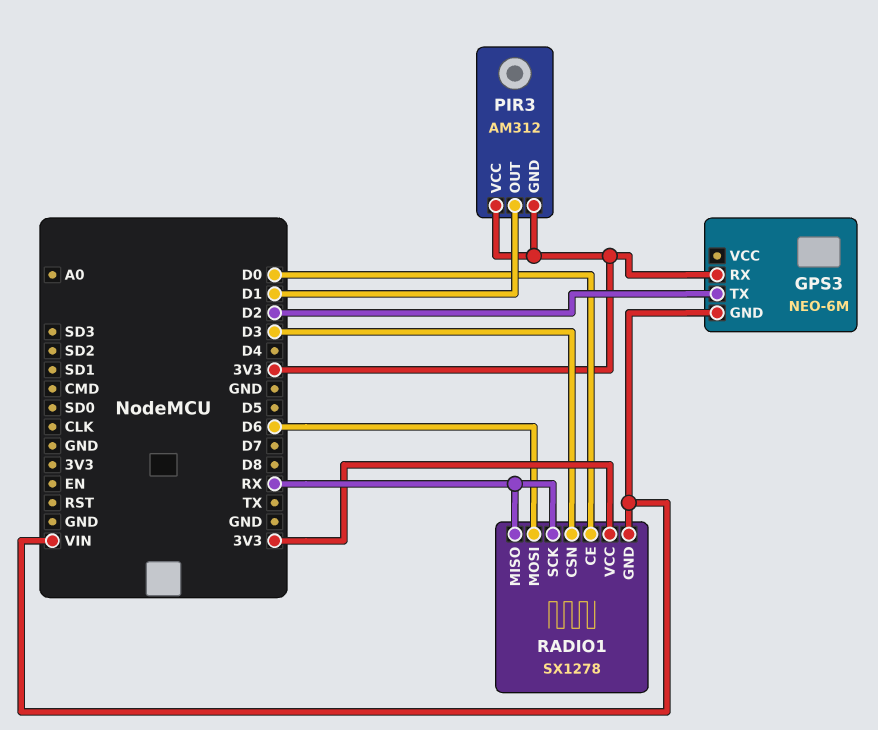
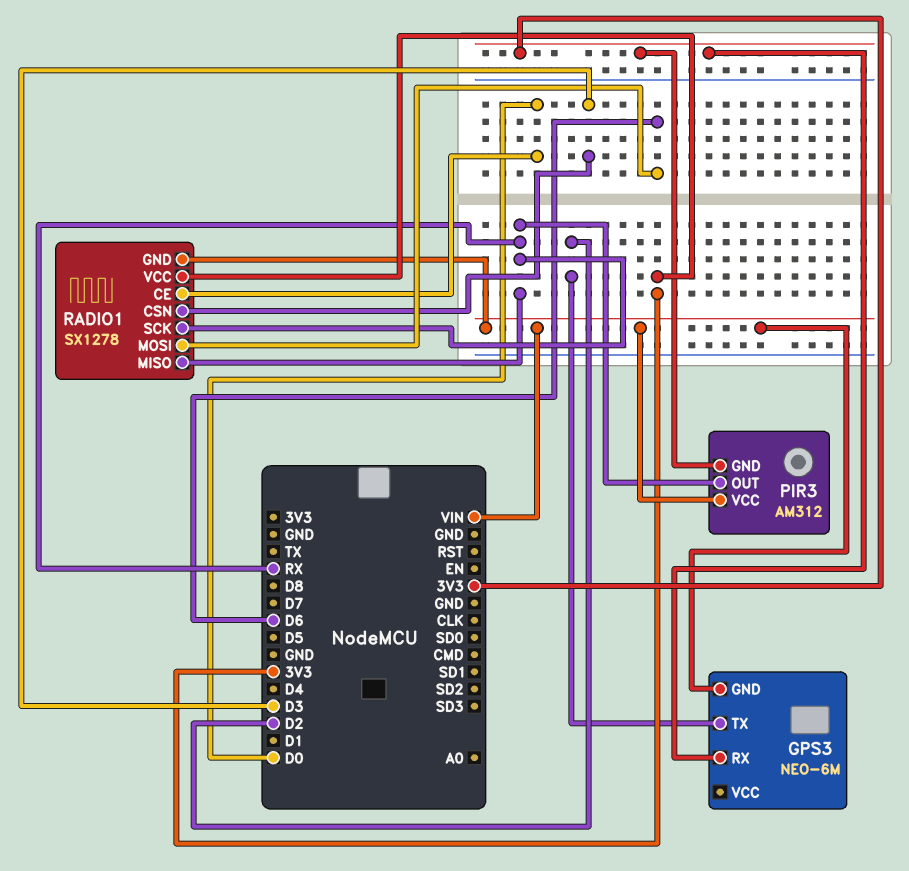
PIR3 pin OUT: D1 -> RX
PIR3 pin VCC: 3V3 -> VIN

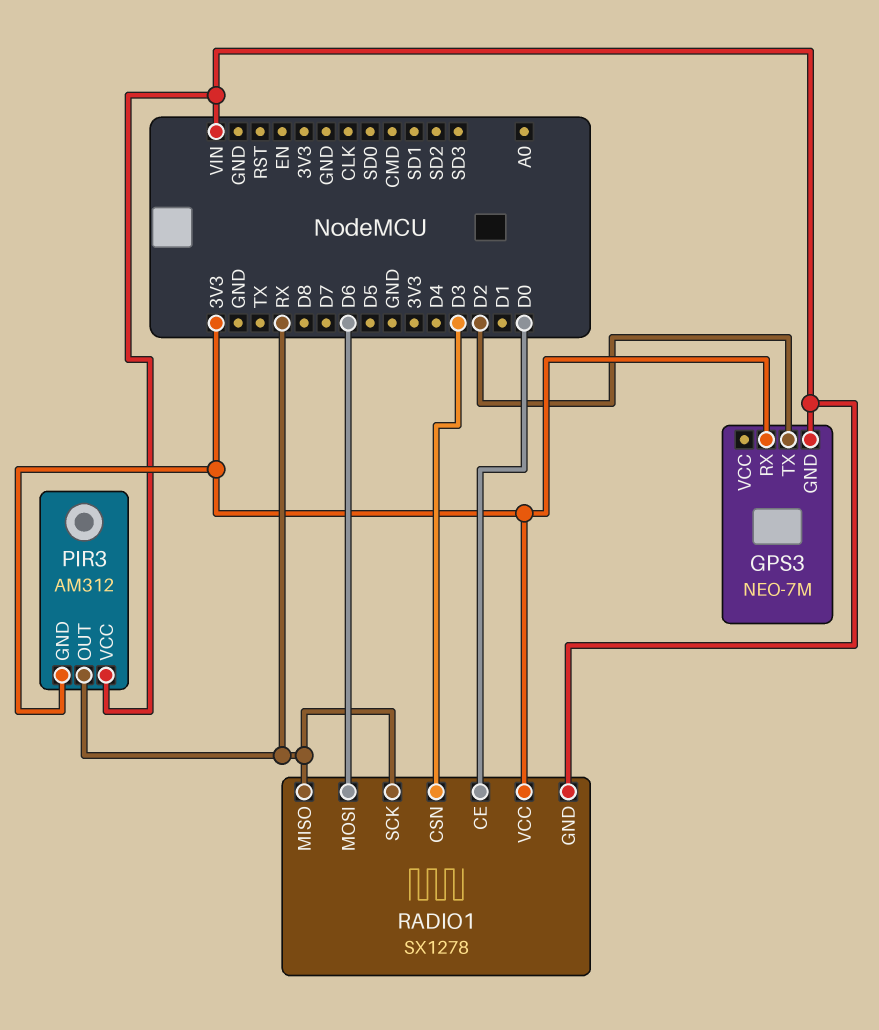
GPS3: NEO-6M -> NEO-7M

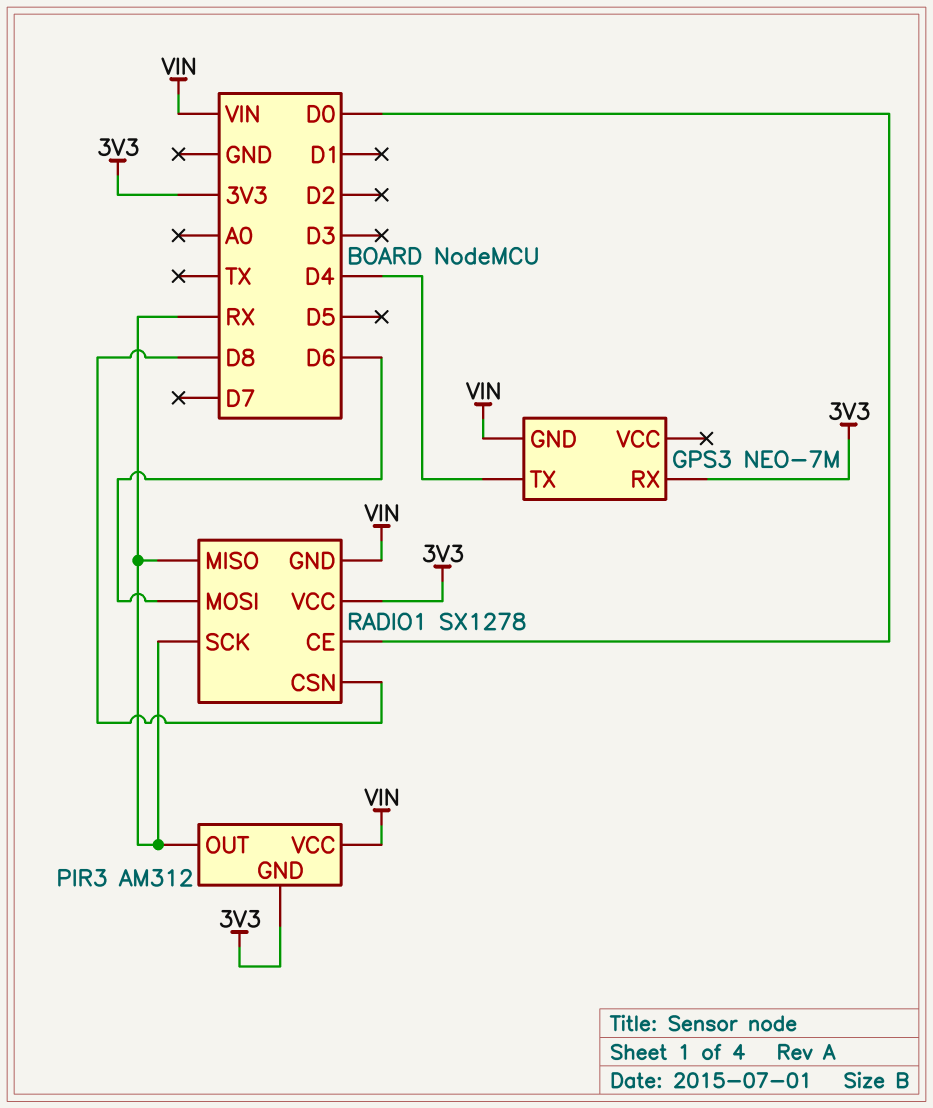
GPS3 pin TX: D2 -> D4
RADIO1 pin CSN: D3 -> D8

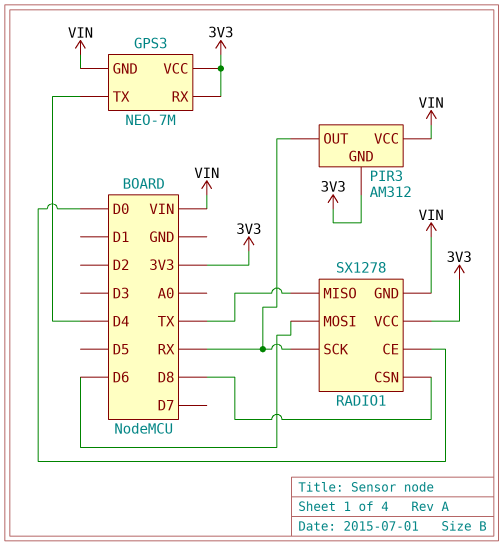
GPS3 pin VCC: none -> 3V3
RADIO1 pin MISO: RX -> TX

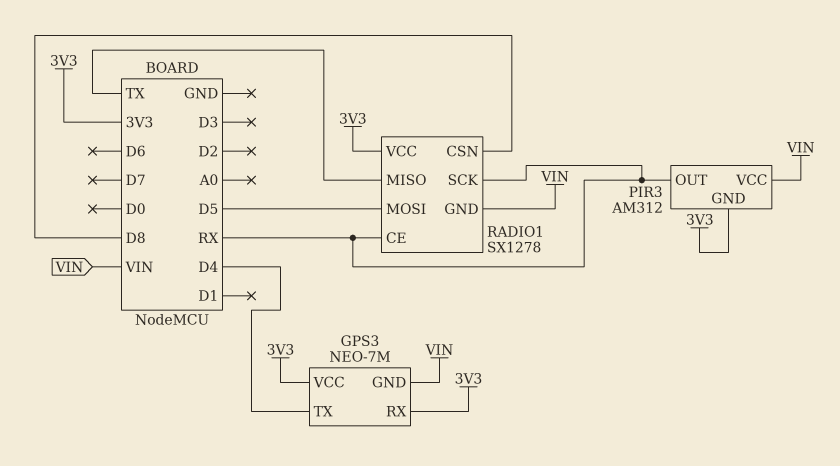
RADIO1 pin CE: D0 -> RX
RADIO1 pin MOSI: D6 -> D5

